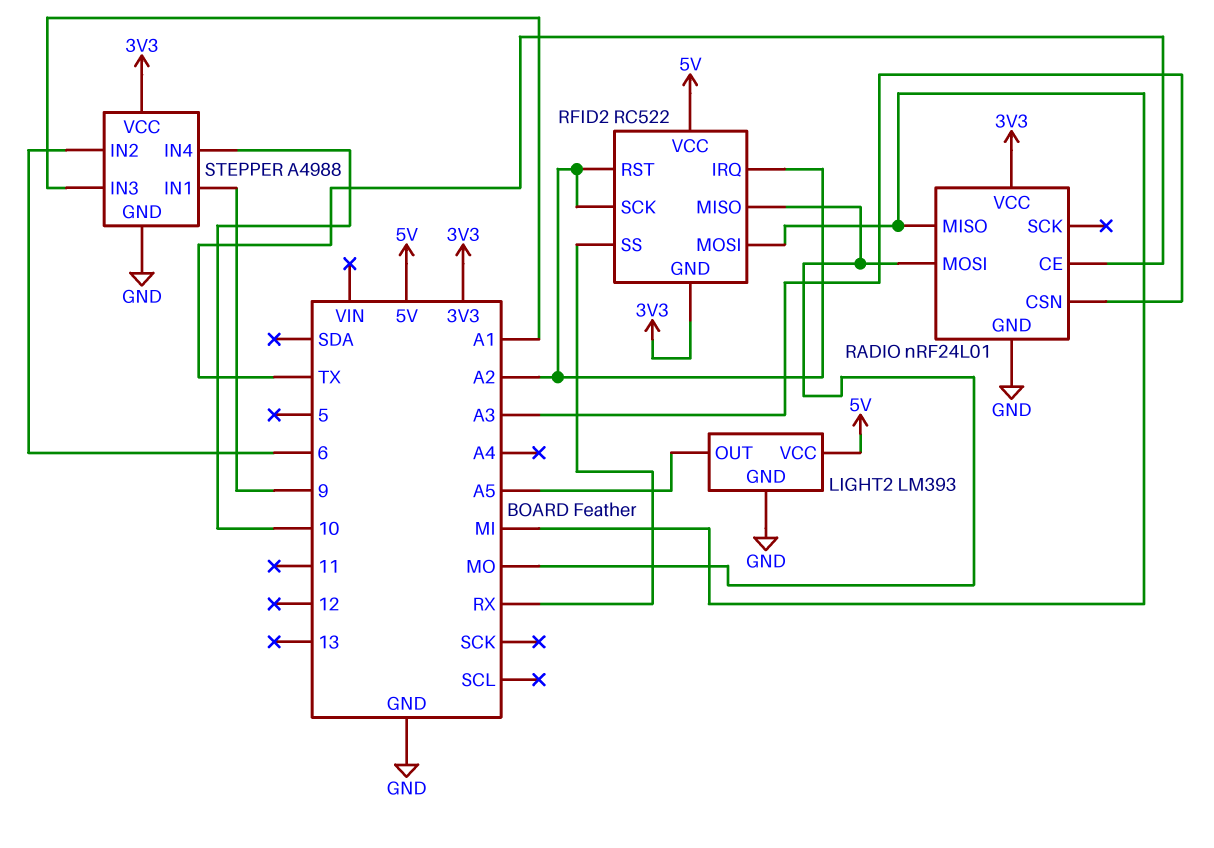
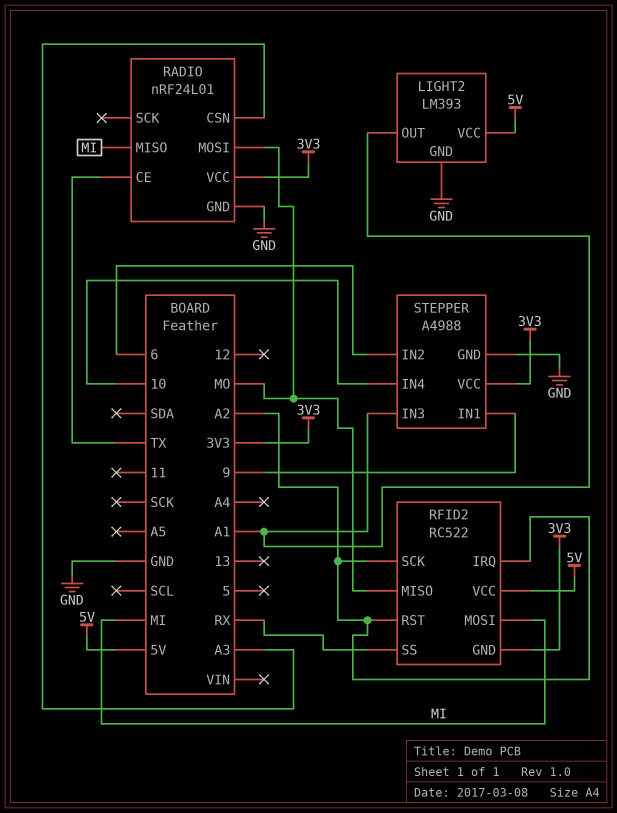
LIGHT2 pin OUT: A5 -> A1

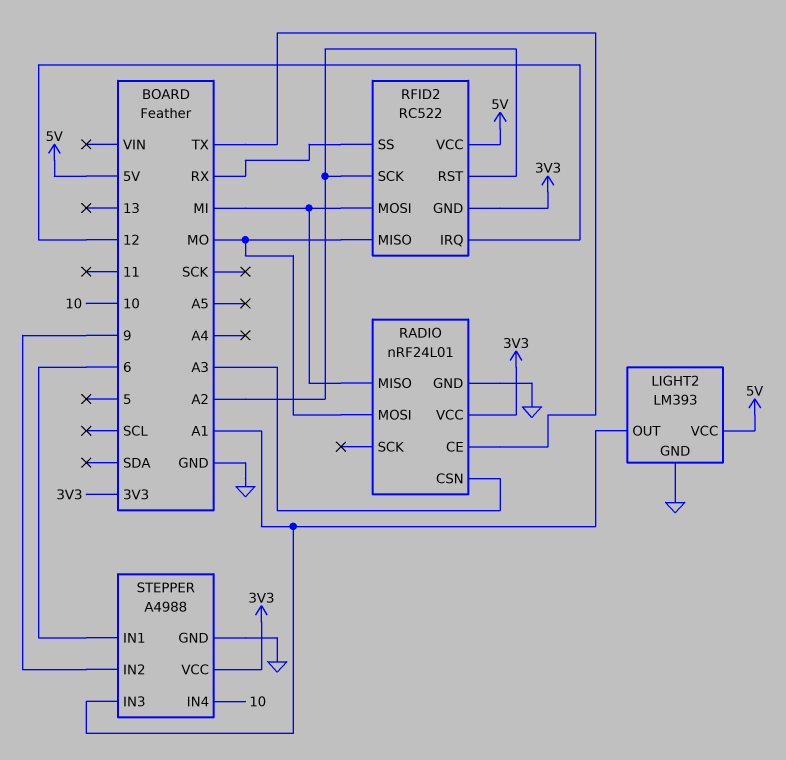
RFID2 pin IRQ: A2 -> 12
STEPPER pin IN1: 9 -> 6
STEPPER pin IN2: 6 -> 9

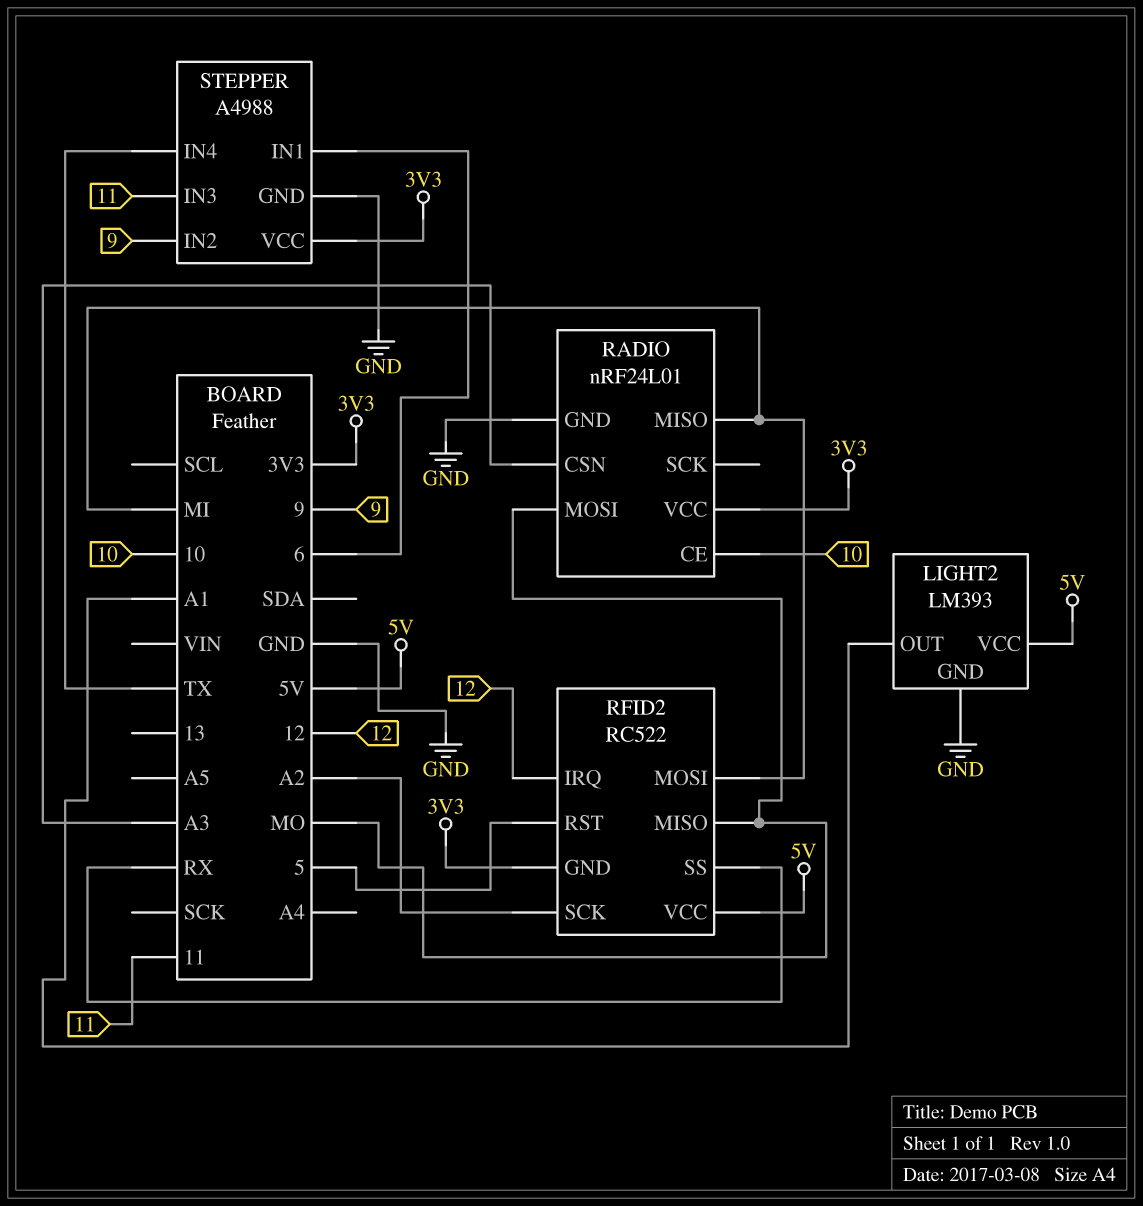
RADIO pin CE: TX -> 10
RFID2 pin RST: A2 -> 5
STEPPER pin IN3: A1 -> 11
STEPPER pin IN4: 10 -> TX

